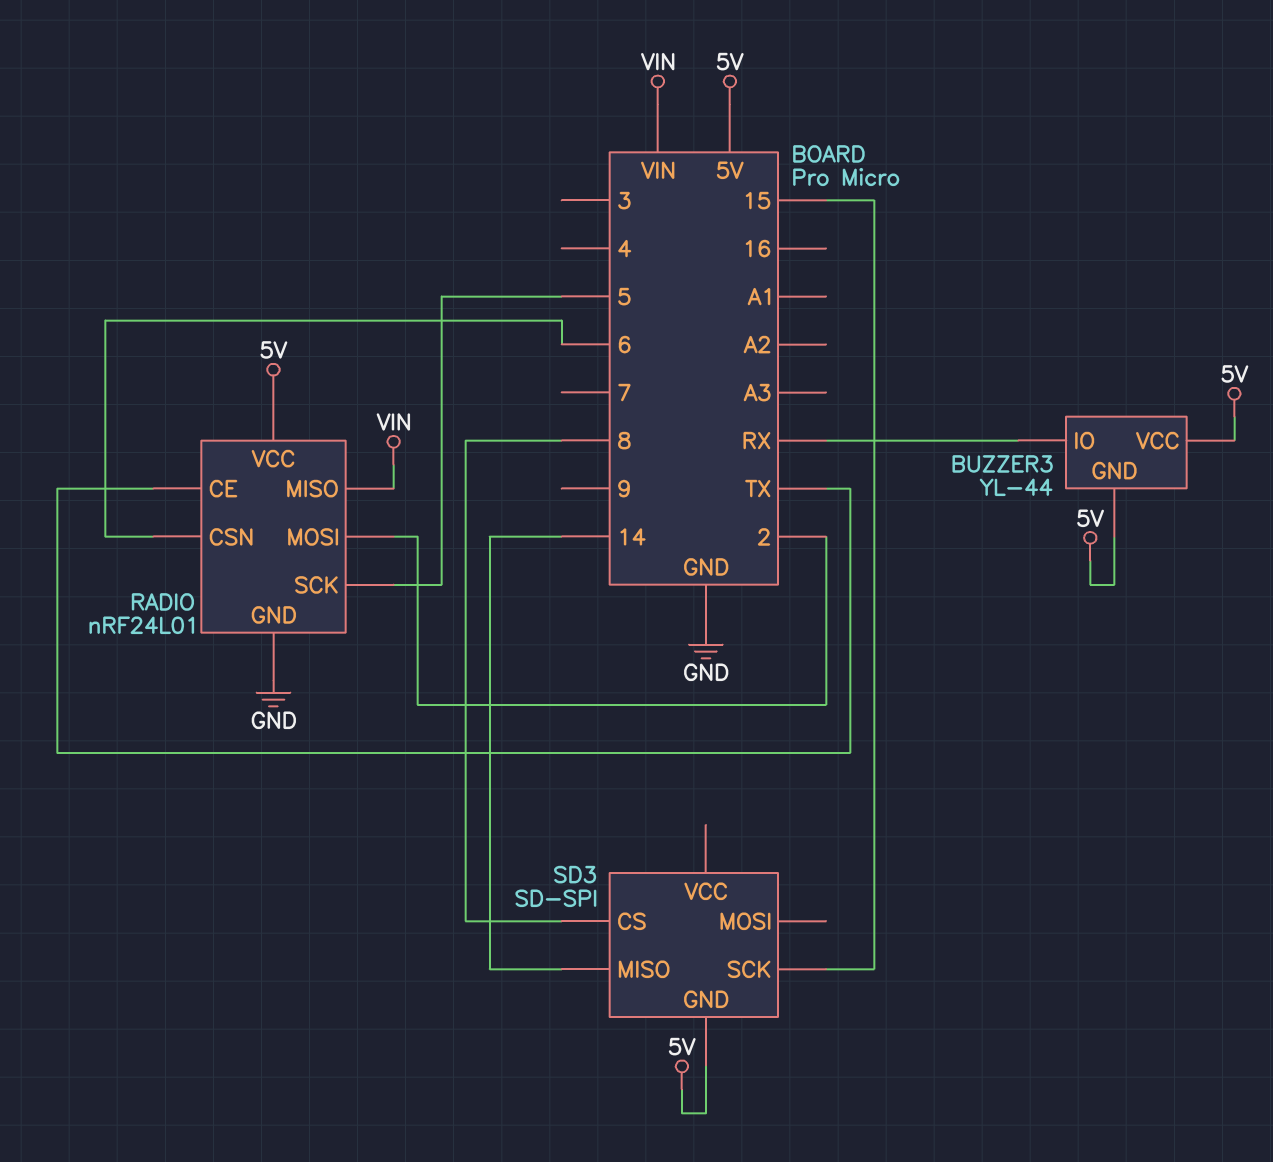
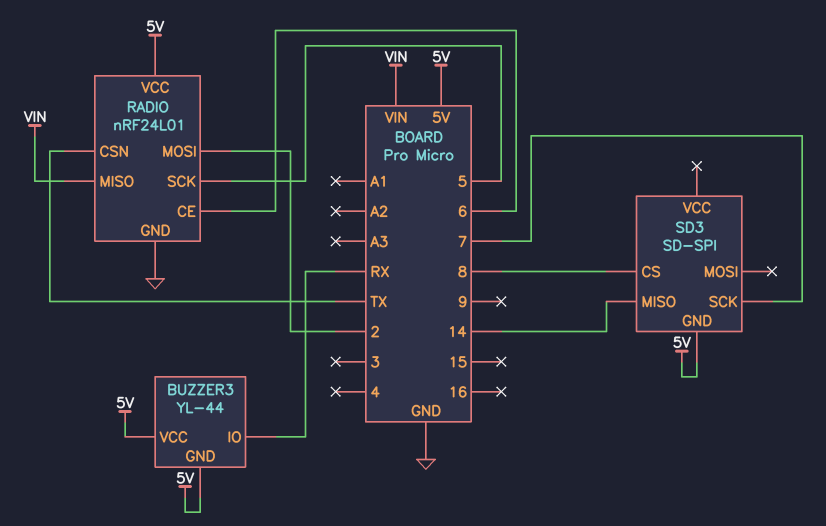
RADIO pin CE: TX -> 6
RADIO pin CSN: 6 -> TX
SD3 pin SCK: 15 -> 7

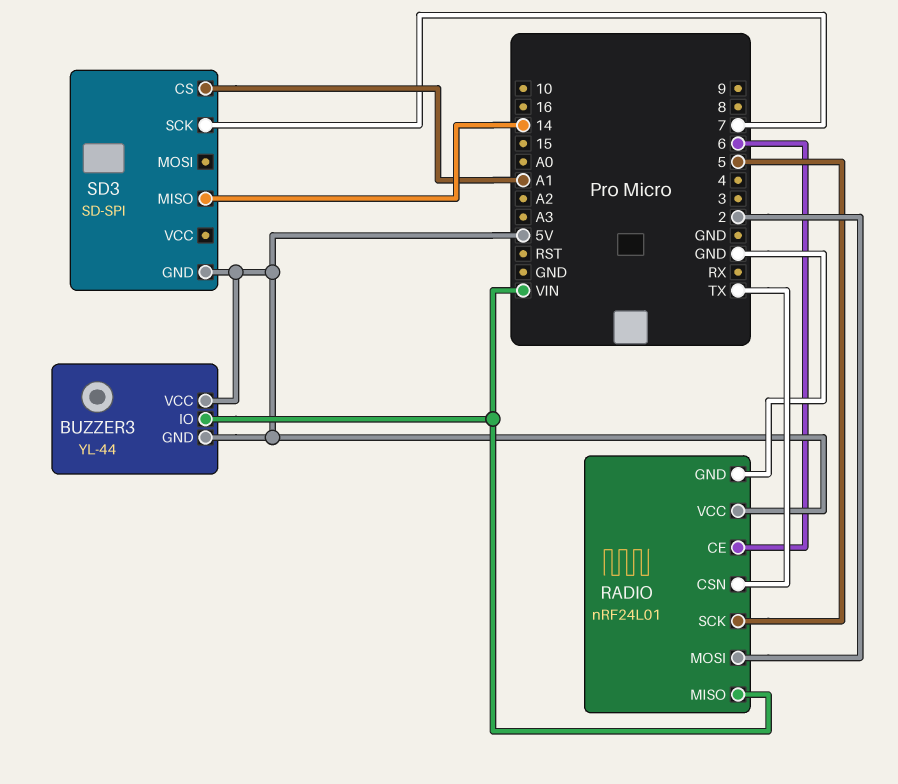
BUZZER3 pin IO: RX -> VIN
SD3 pin CS: 8 -> A1

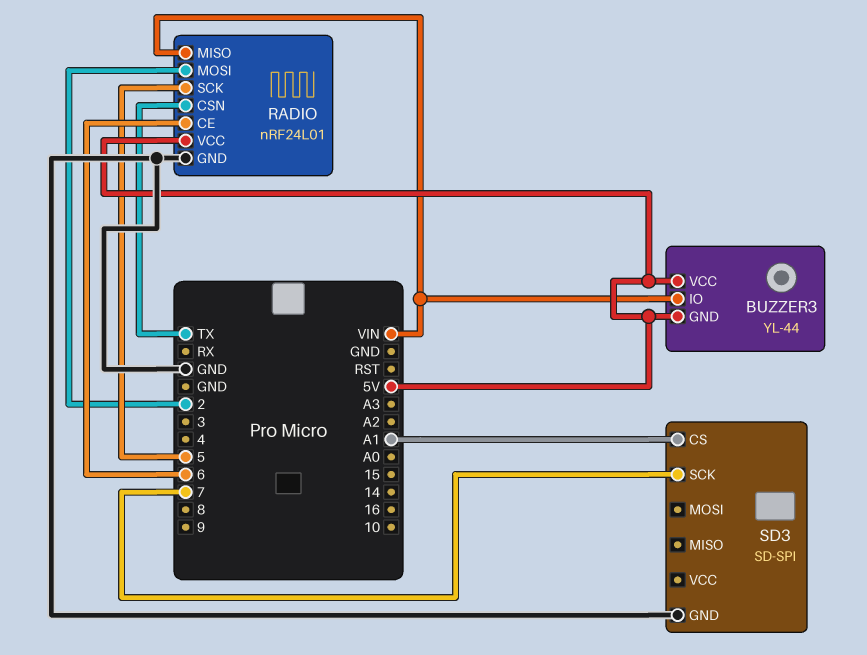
SD3 pin GND: 5V -> GND
SD3 pin MISO: 14 -> none

